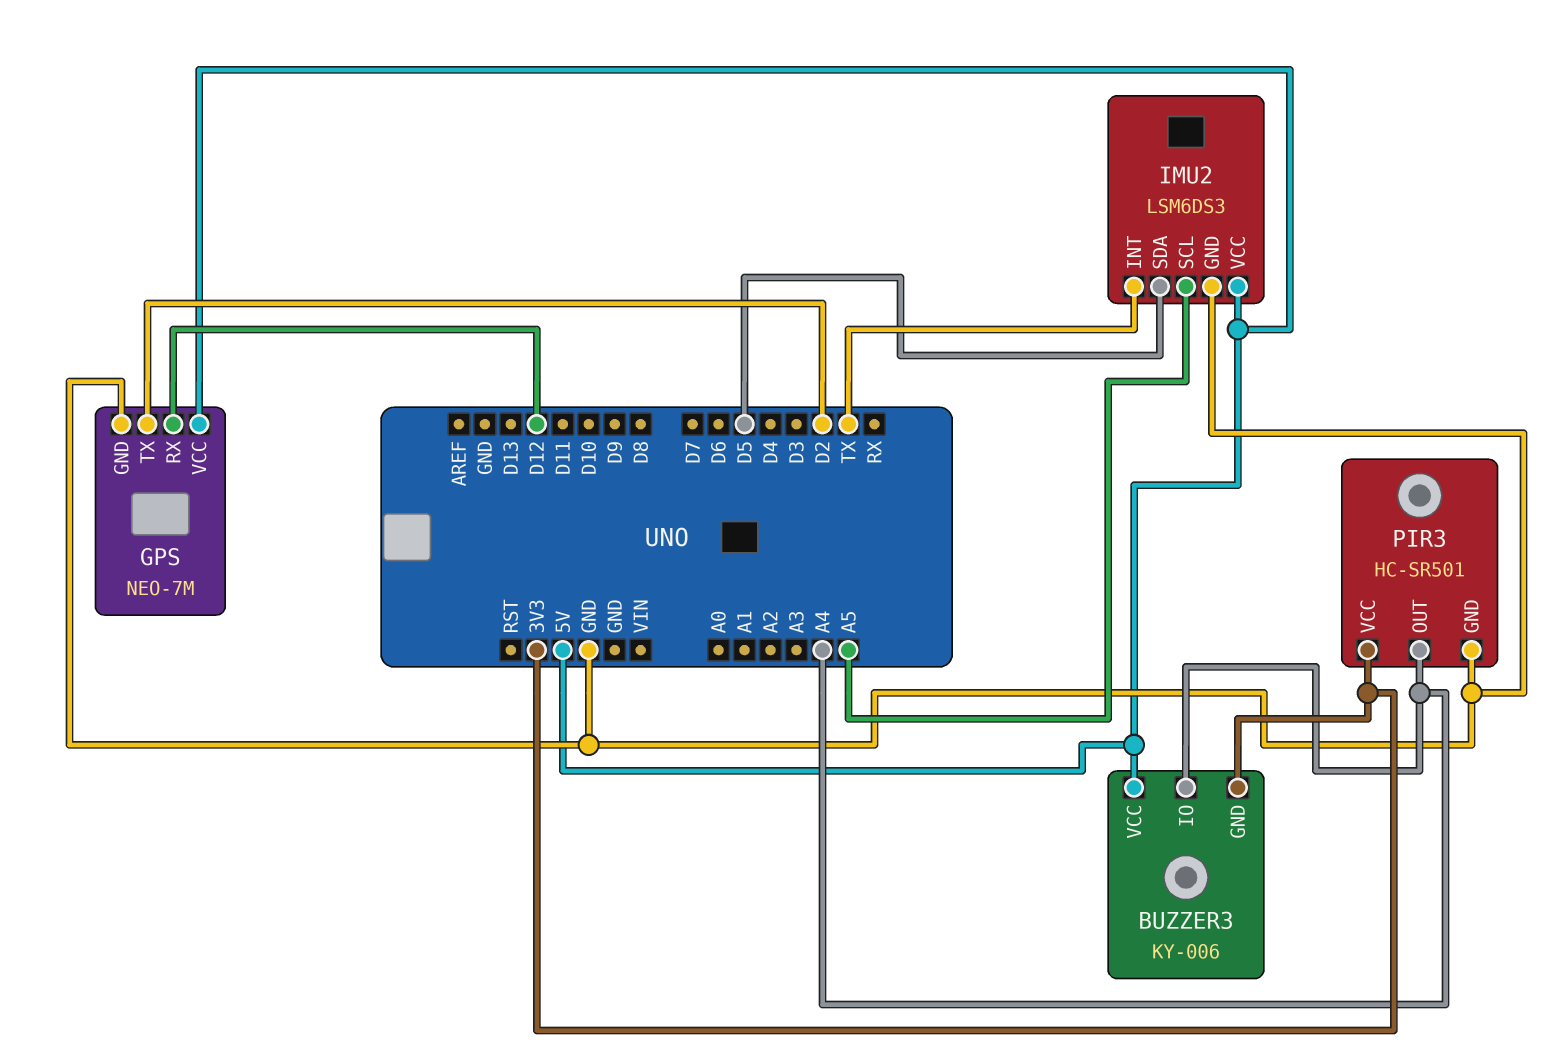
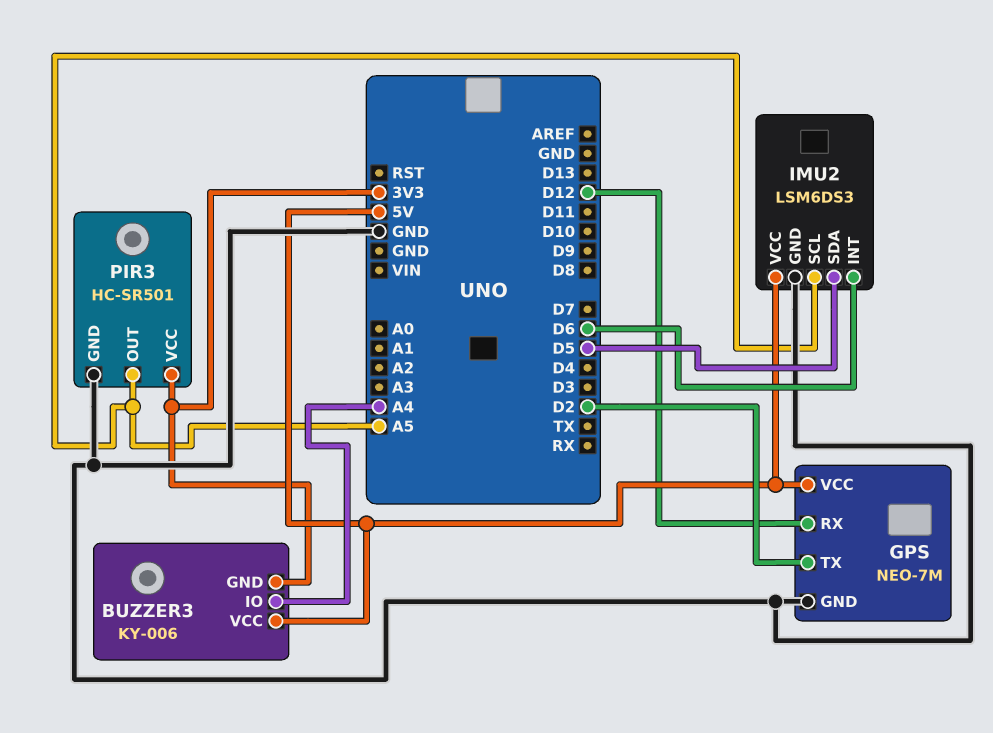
IMU2 pin INT: TX -> D6
PIR3 pin OUT: A4 -> A5

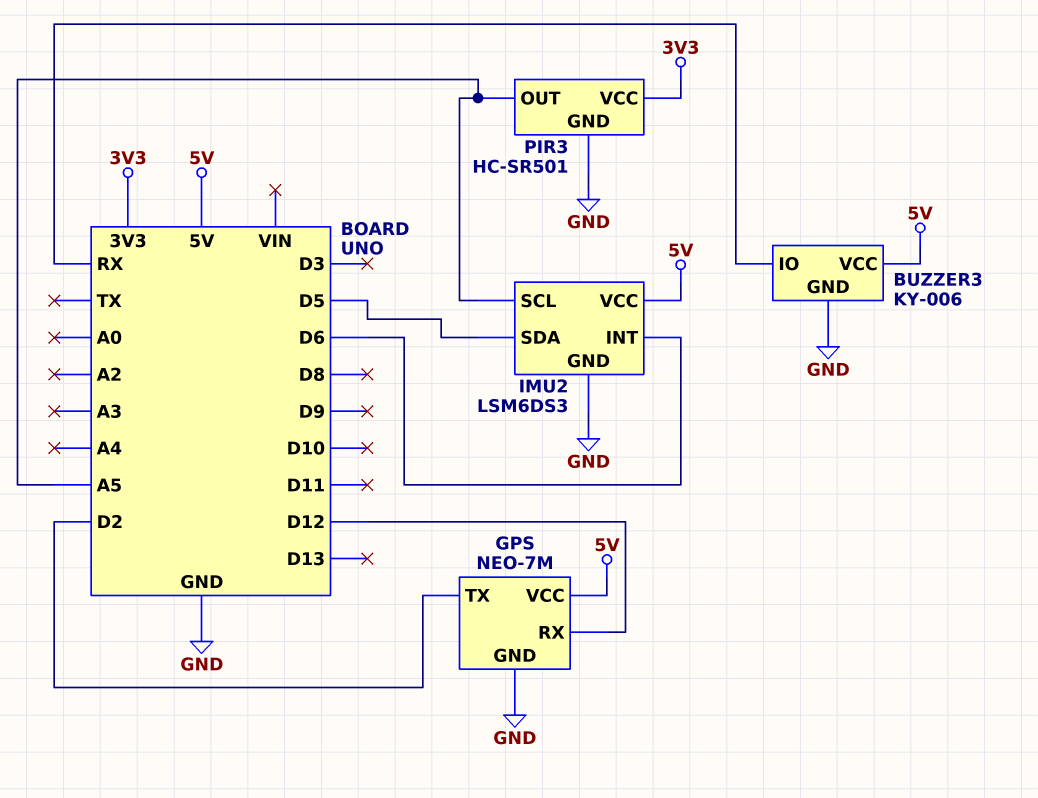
BUZZER3 pin GND: 3V3 -> GND
BUZZER3 pin IO: A4 -> RX

